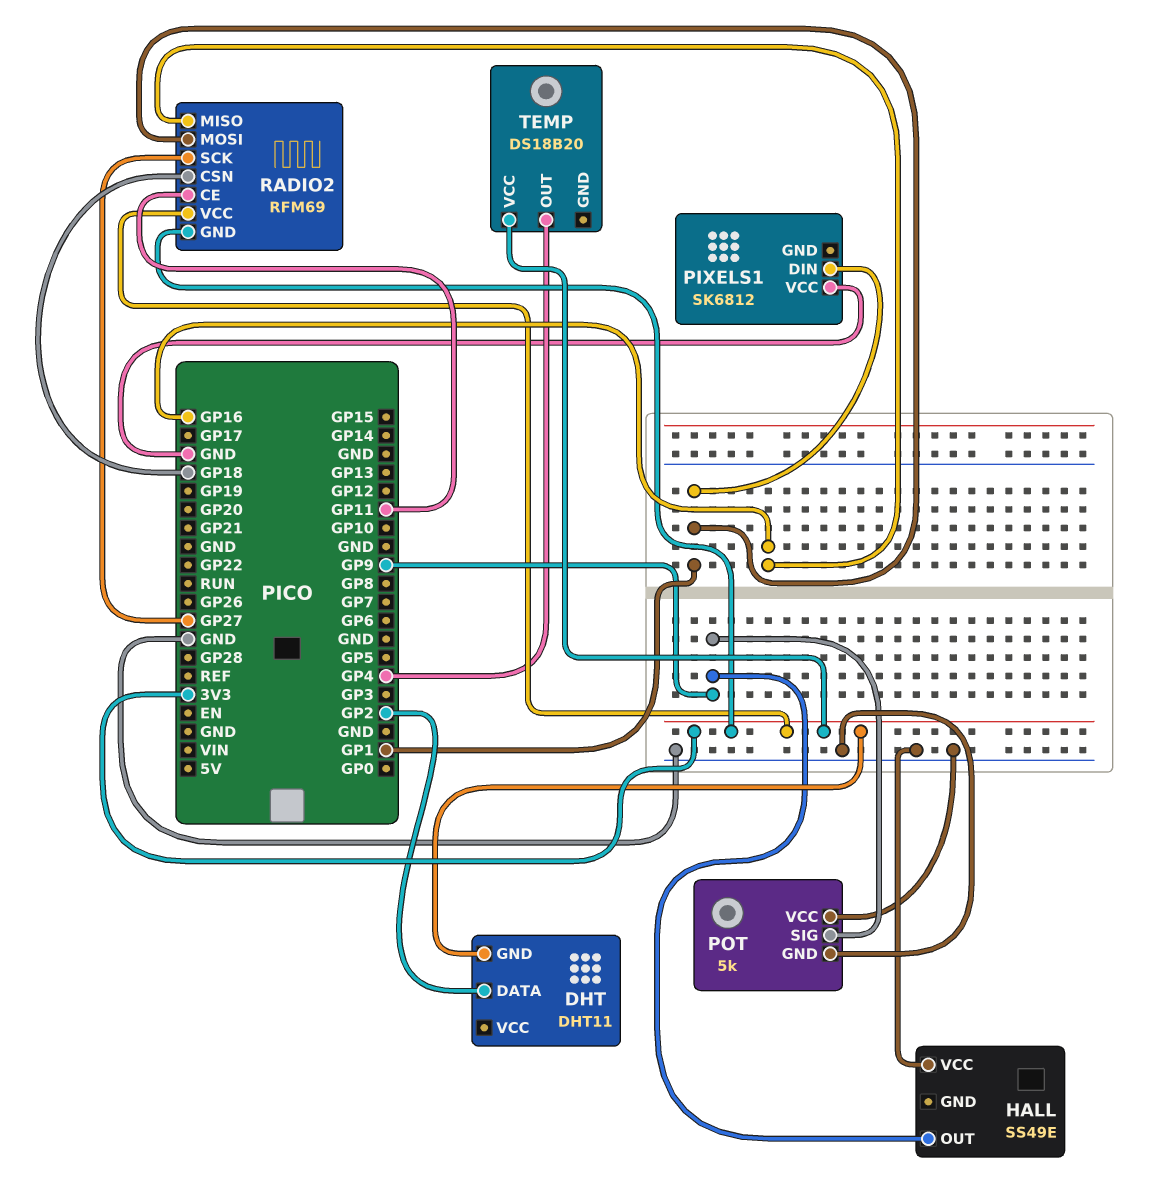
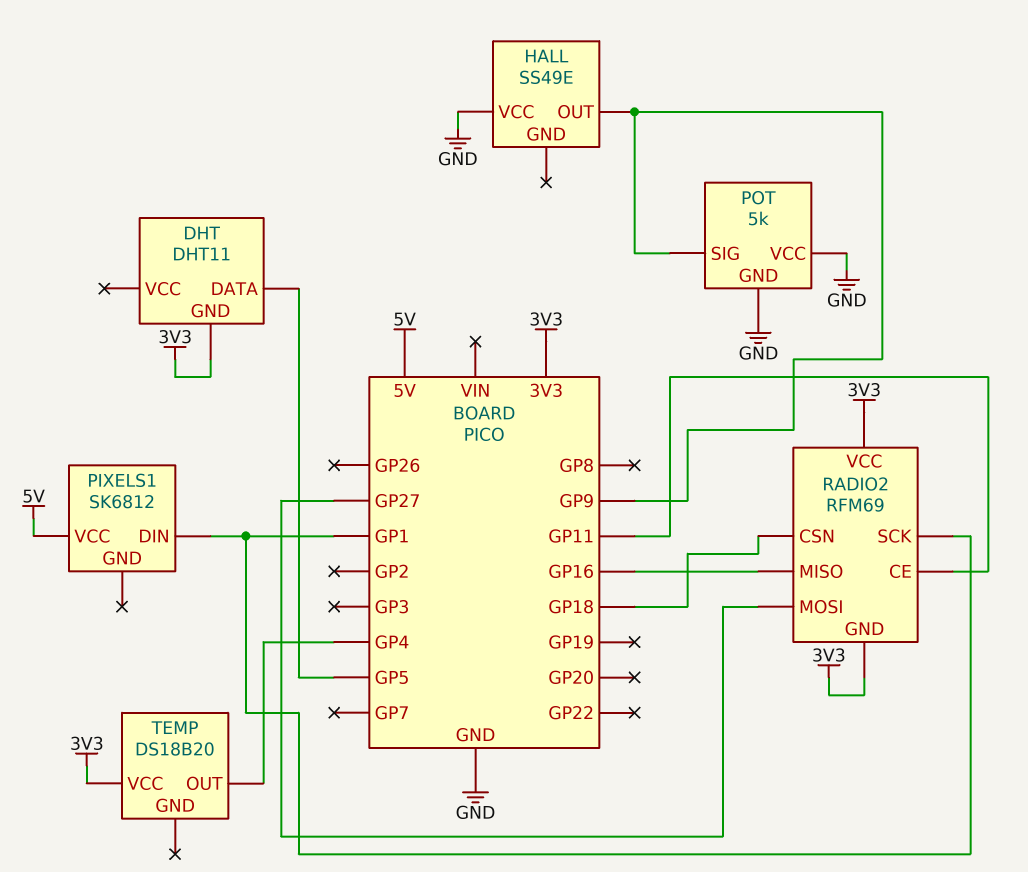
DHT pin DATA: GP2 -> GP5
PIXELS1 pin VCC: GND -> 5V
RADIO2 pin MOSI: GP1 -> GP27
RADIO2 pin SCK: GP27 -> GP1

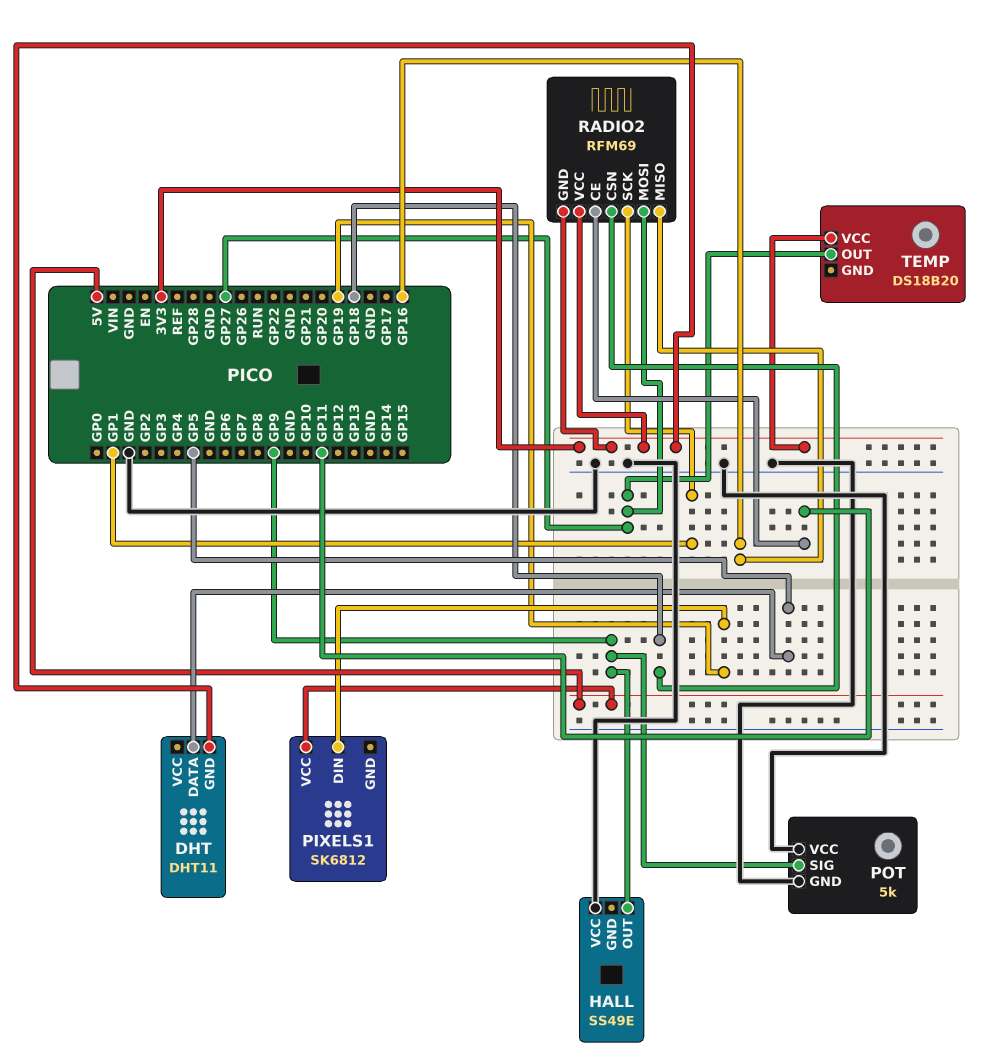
PIXELS1 pin DIN: GP1 -> GP19
TEMP pin OUT: GP4 -> GP27

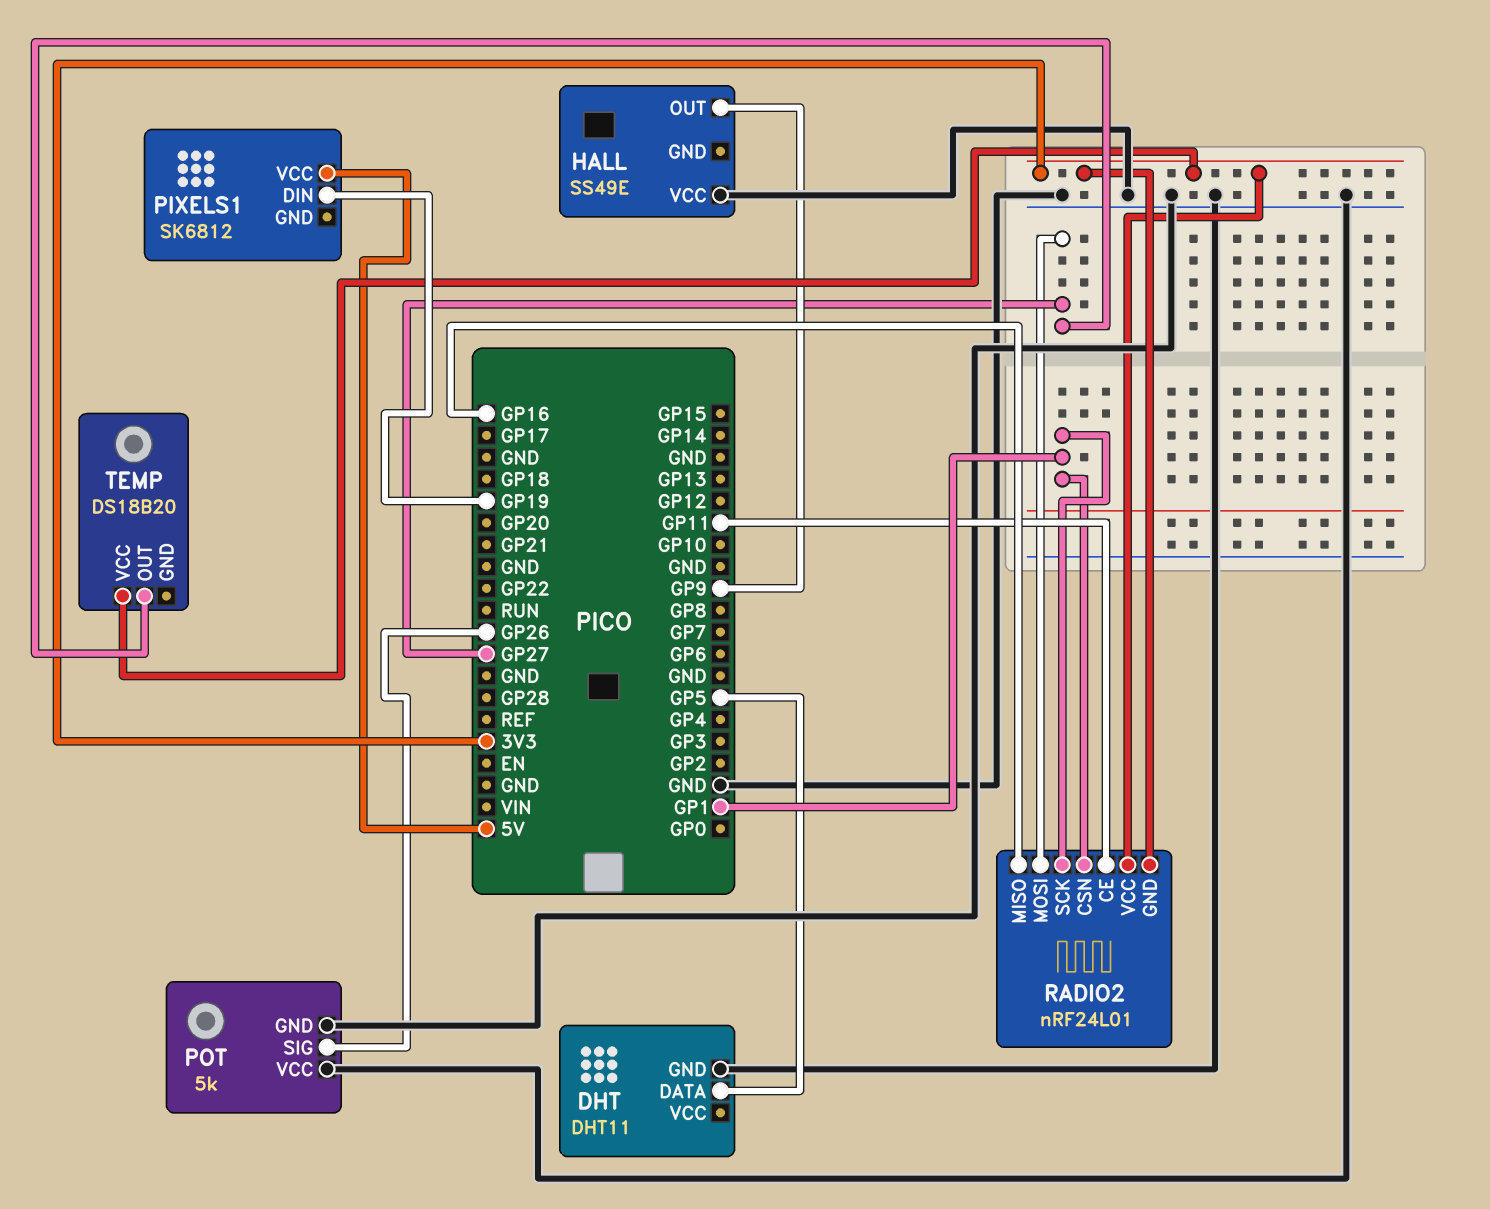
DHT pin GND: 3V3 -> GND
POT pin SIG: GP9 -> GP26
RADIO2: RFM69 -> nRF24L01
RADIO2 pin CSN: GP18 -> GP1

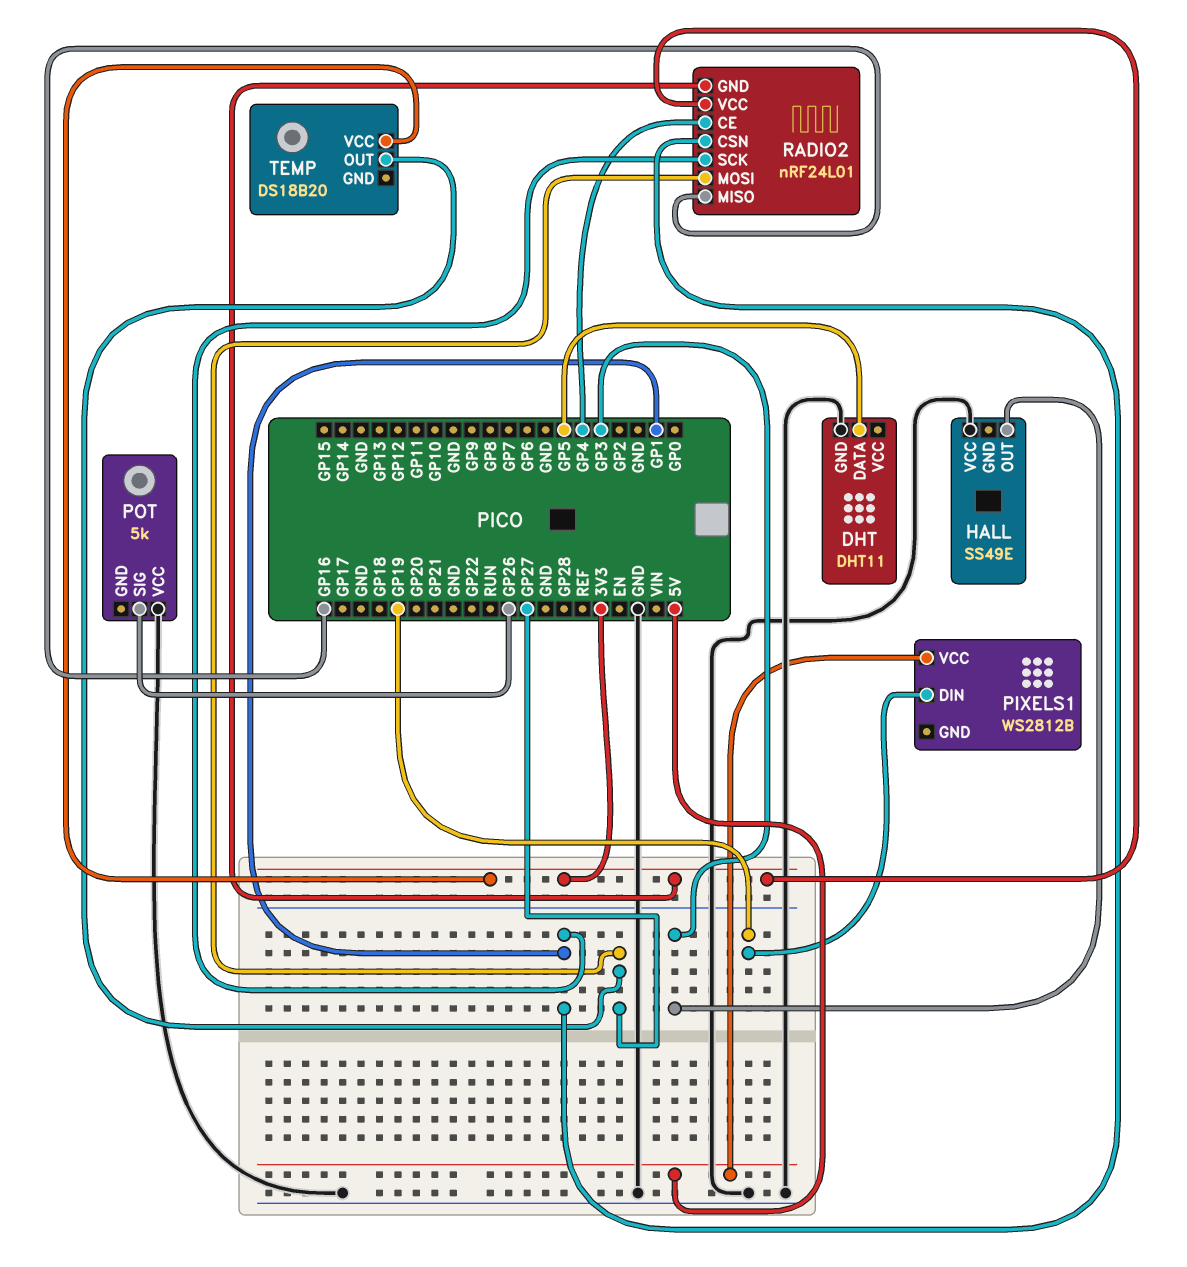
HALL pin OUT: GP9 -> GP3
PIXELS1: SK6812 -> WS2812B
POT pin GND: GND -> none
RADIO2 pin CE: GP11 -> GP4

